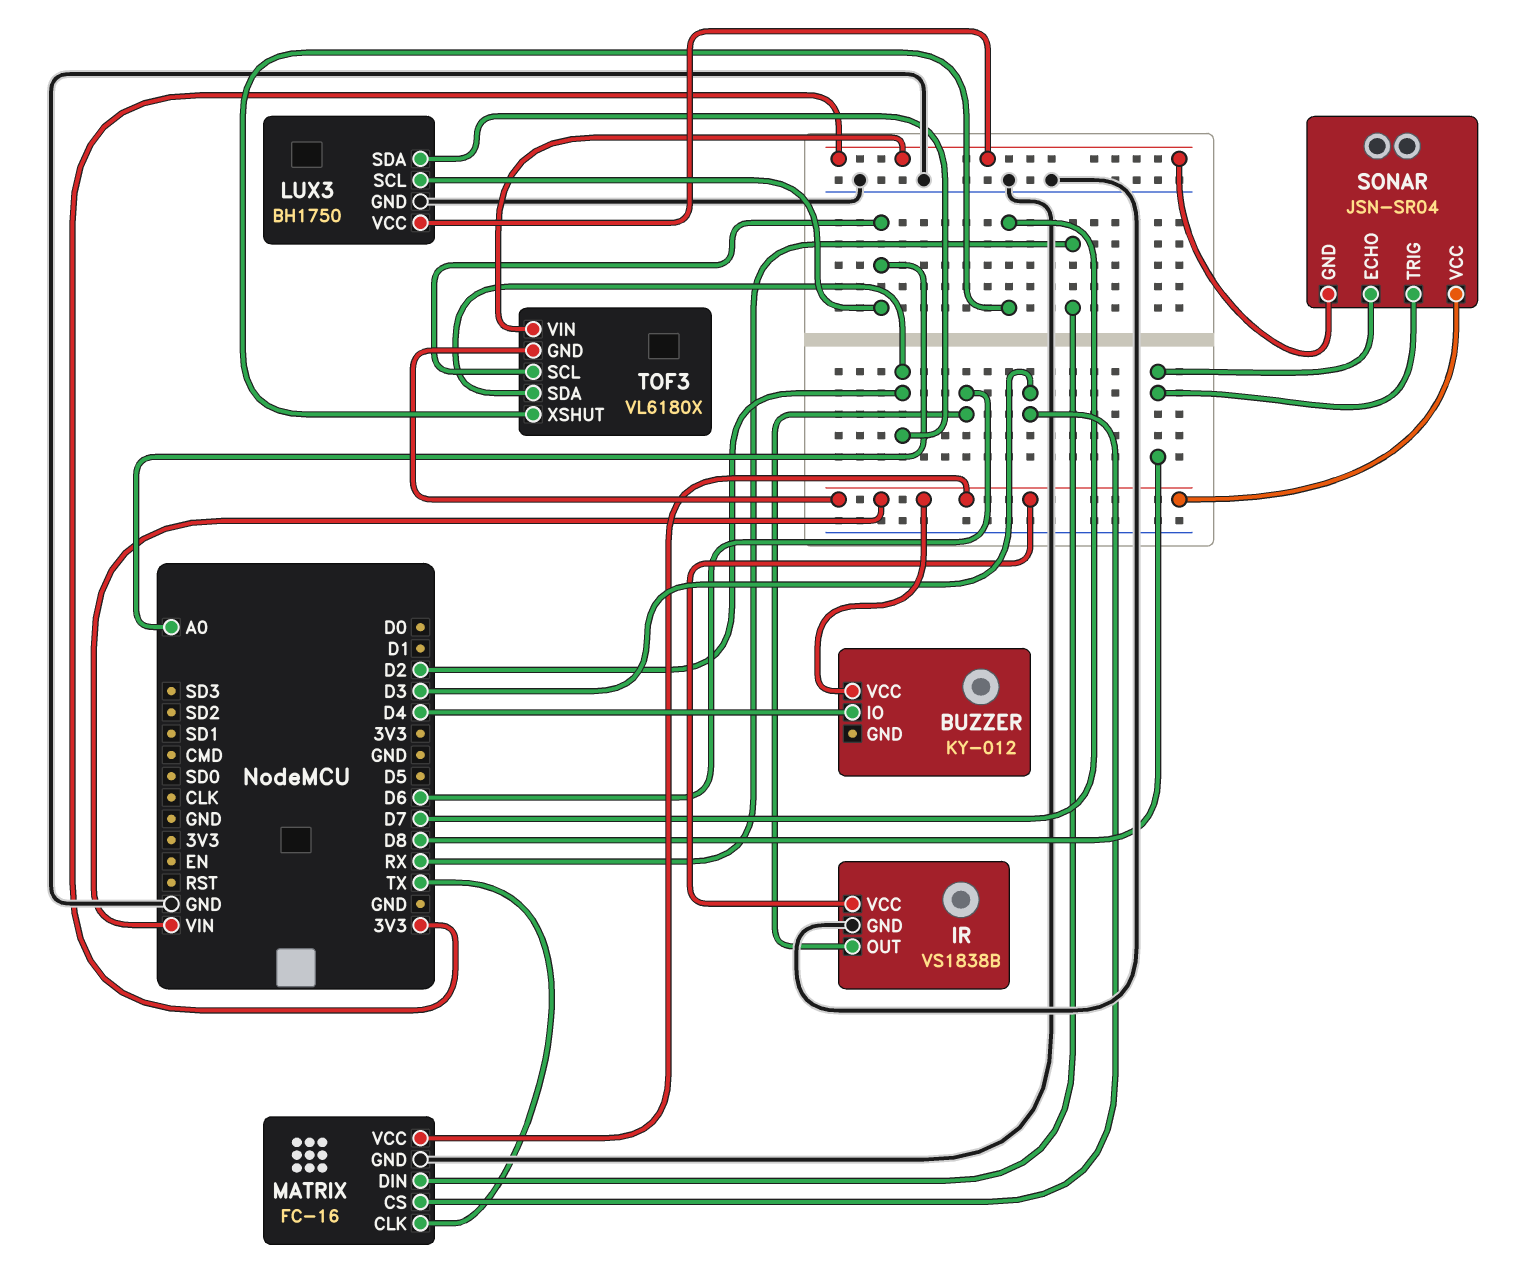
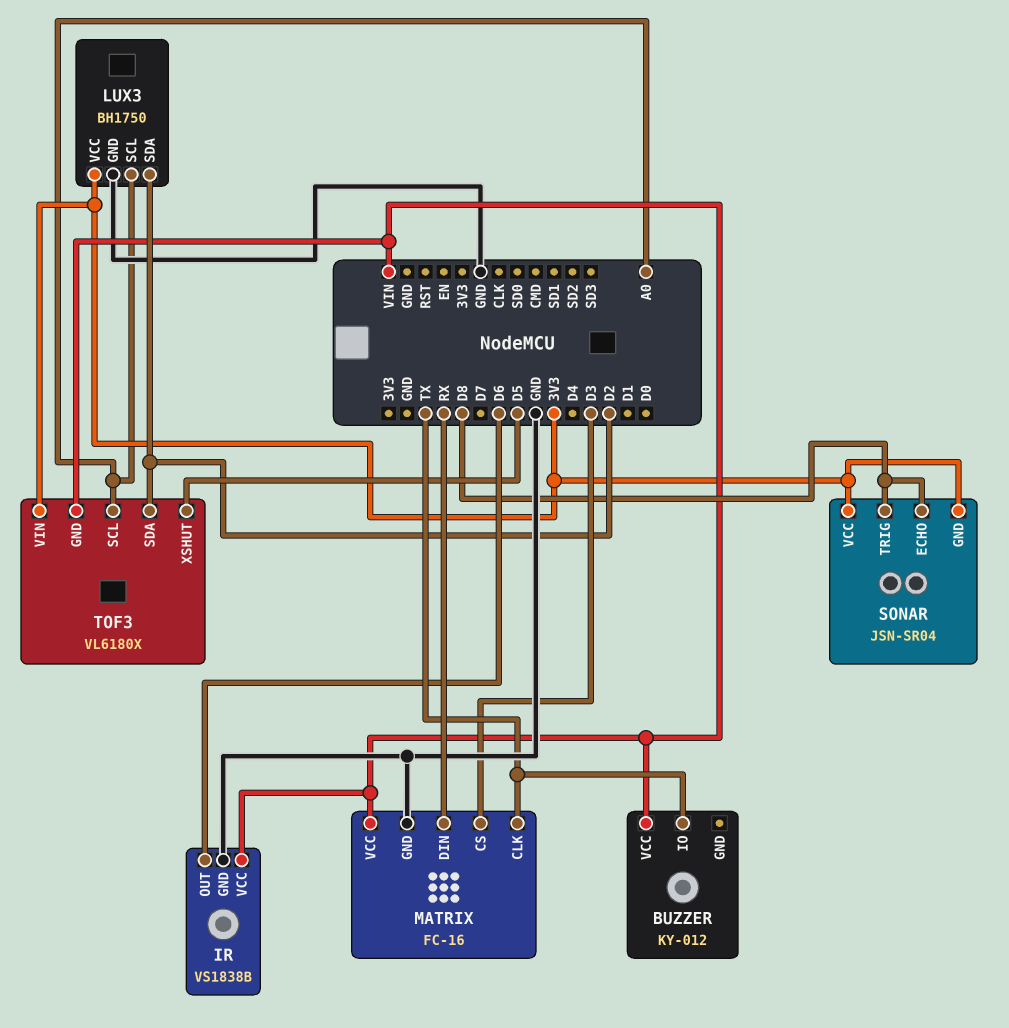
BUZZER pin IO: D4 -> TX
SONAR pin VCC: VIN -> 3V3
TOF3 pin XSHUT: D7 -> D5

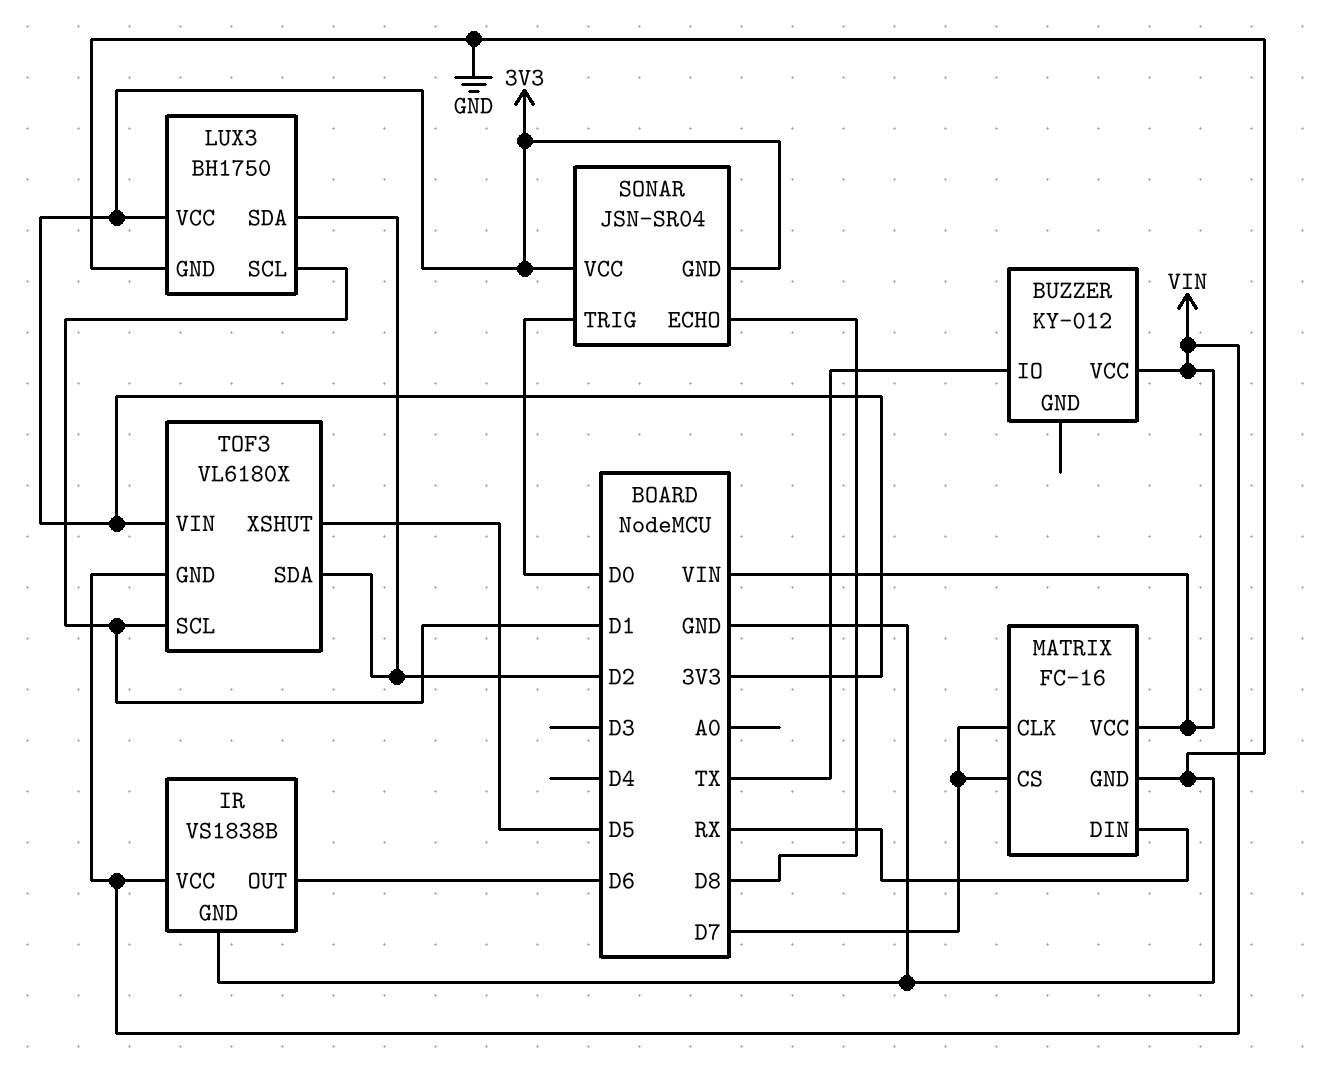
LUX3 pin SCL: A0 -> D1
MATRIX pin CLK: TX -> D7
MATRIX pin CS: D3 -> D7
SONAR pin TRIG: D8 -> D0
TOF3 pin SCL: A0 -> D1

